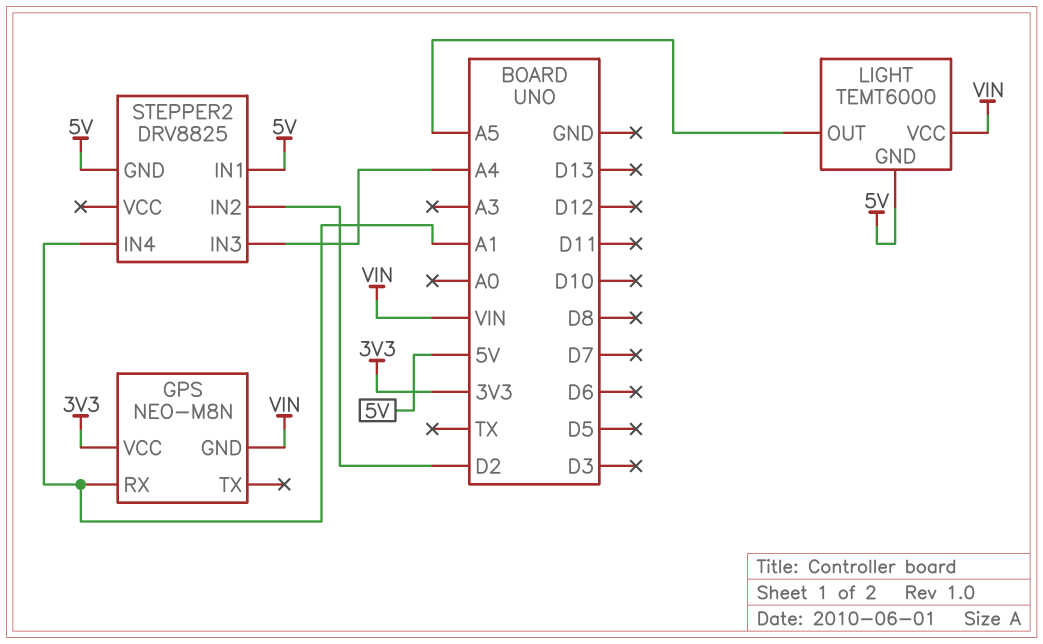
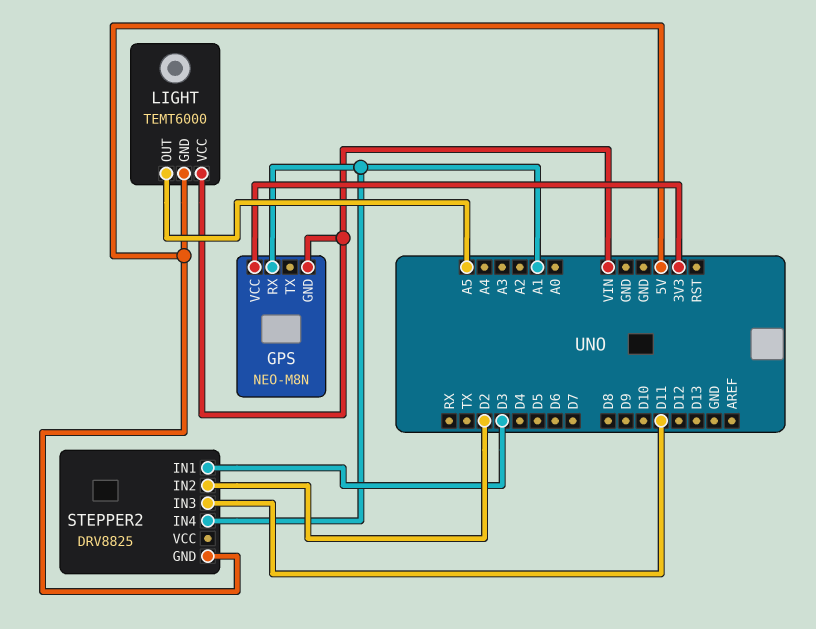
STEPPER2 pin IN1: 5V -> D3
STEPPER2 pin IN3: A4 -> D11

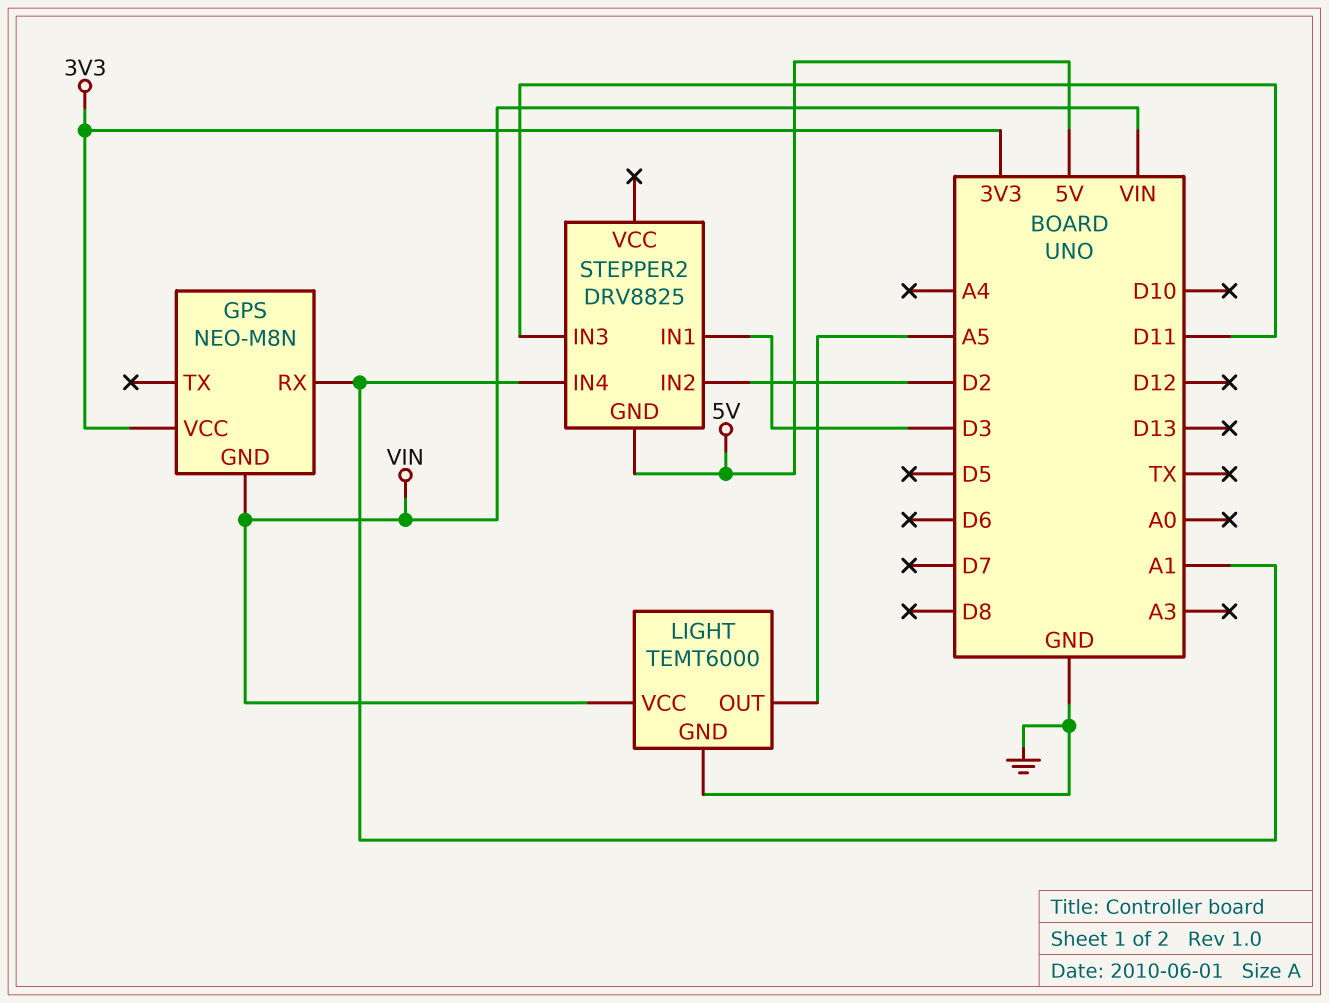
LIGHT pin GND: 5V -> GND

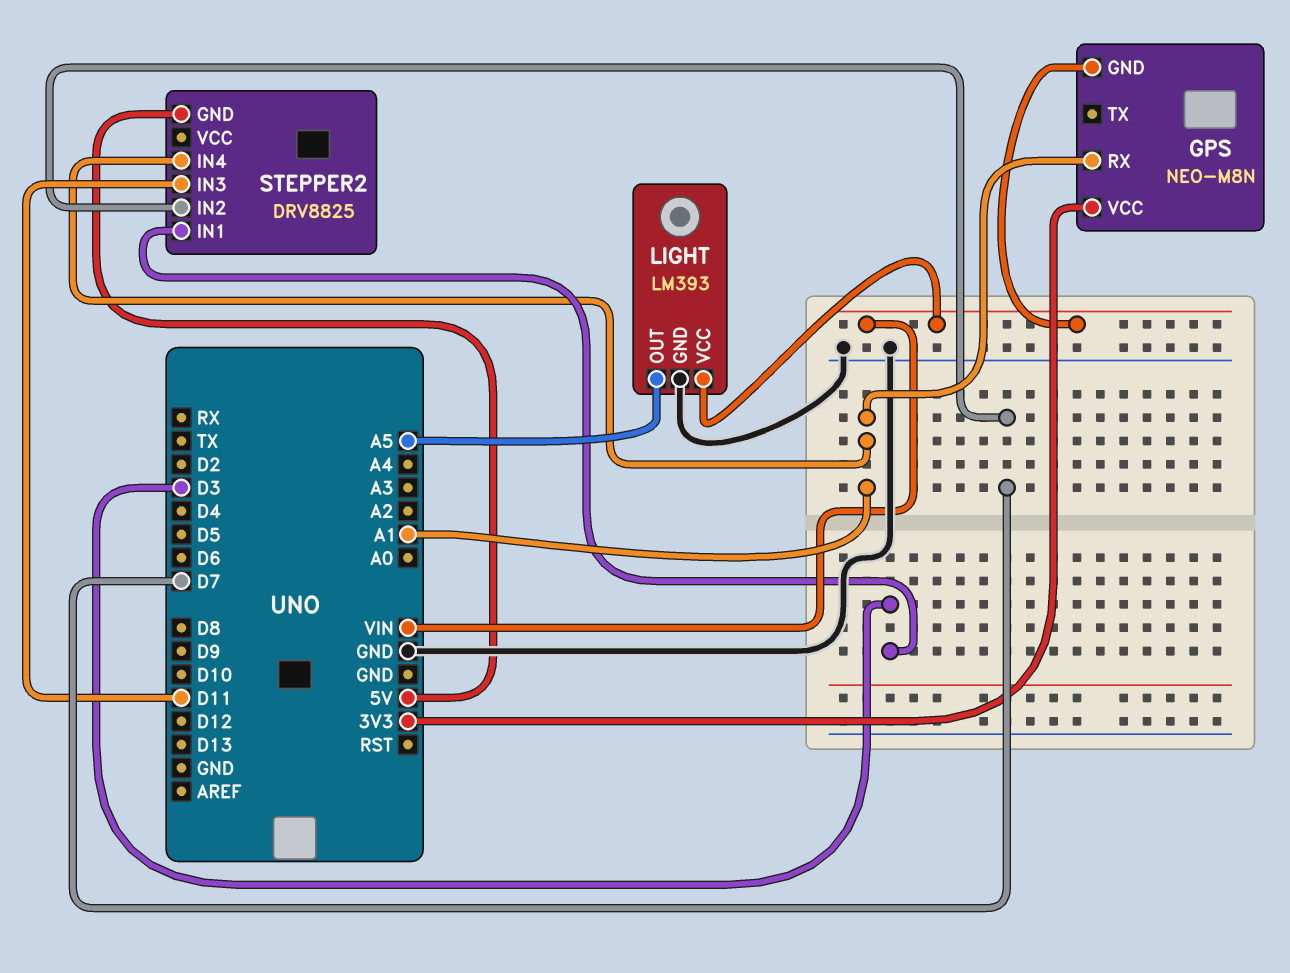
LIGHT: TEMT6000 -> LM393
STEPPER2 pin IN2: D2 -> D7

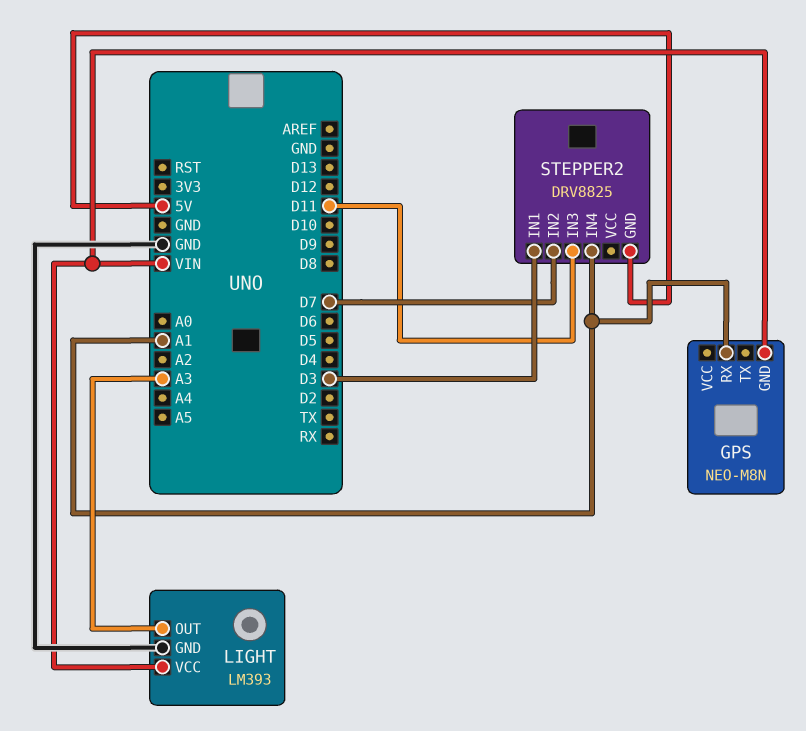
GPS pin VCC: 3V3 -> none
LIGHT pin OUT: A5 -> A3

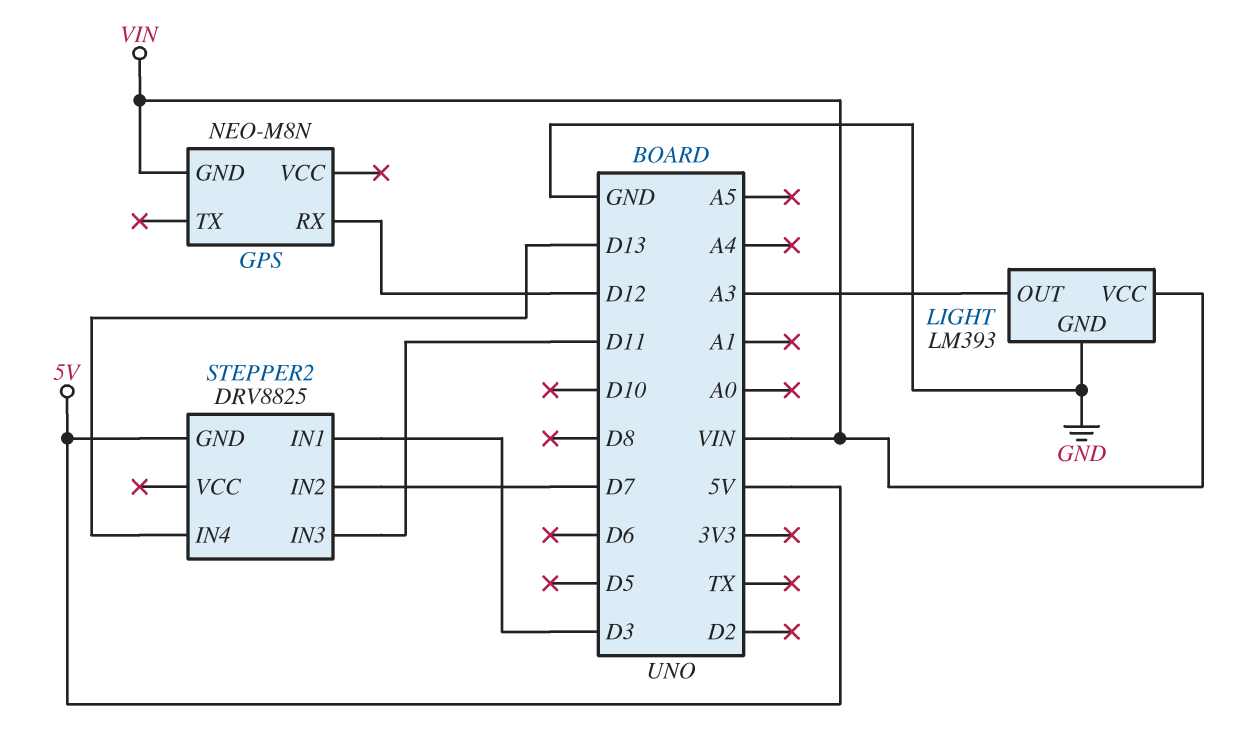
GPS pin RX: A1 -> D12
STEPPER2 pin IN4: A1 -> D13

